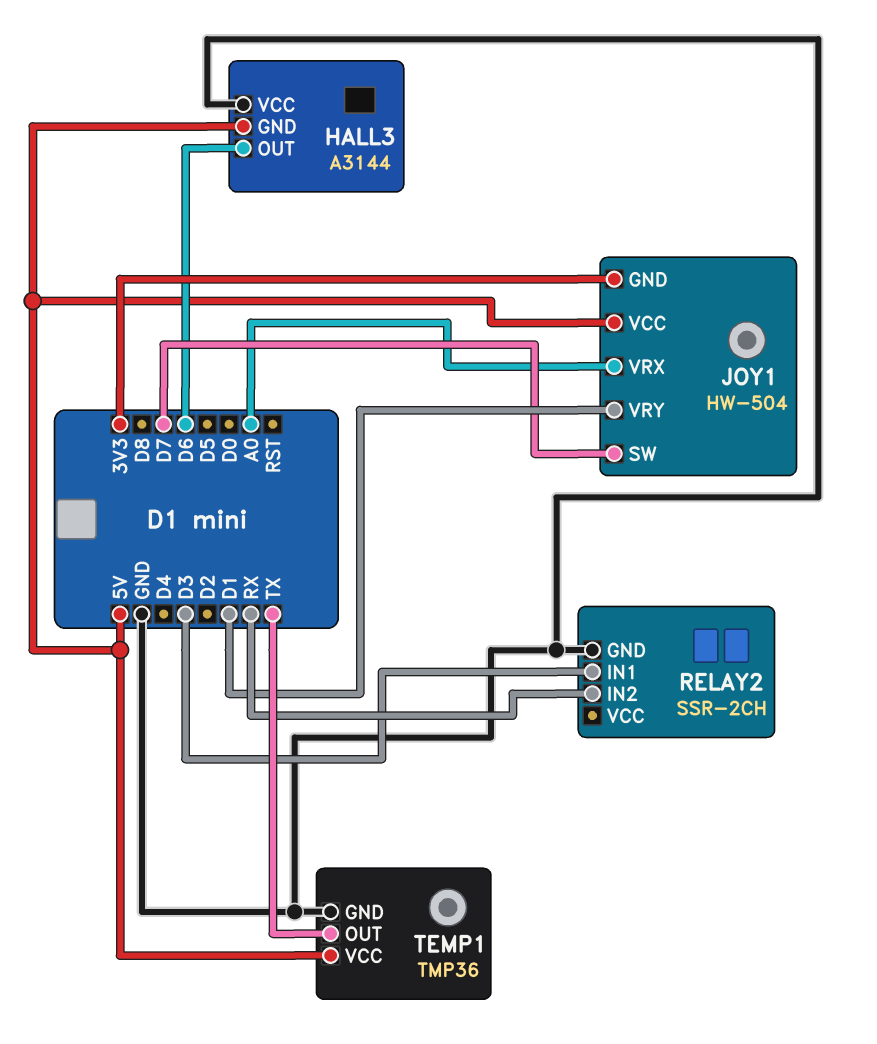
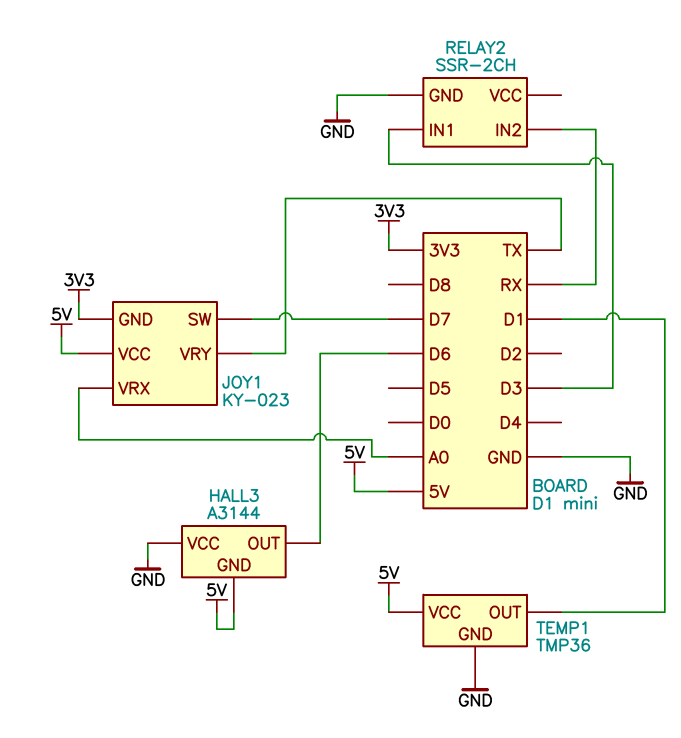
JOY1: HW-504 -> KY-023
JOY1 pin VRY: D1 -> TX
TEMP1 pin OUT: TX -> D1

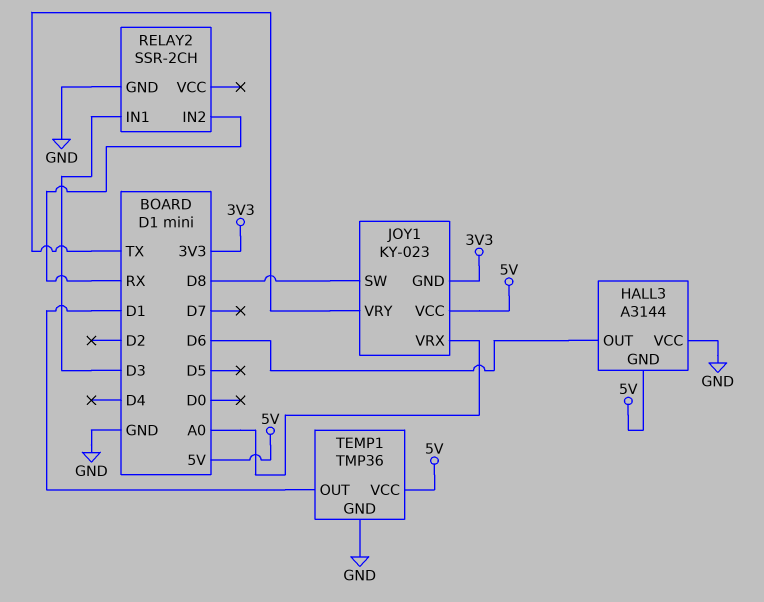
JOY1 pin SW: D7 -> D8

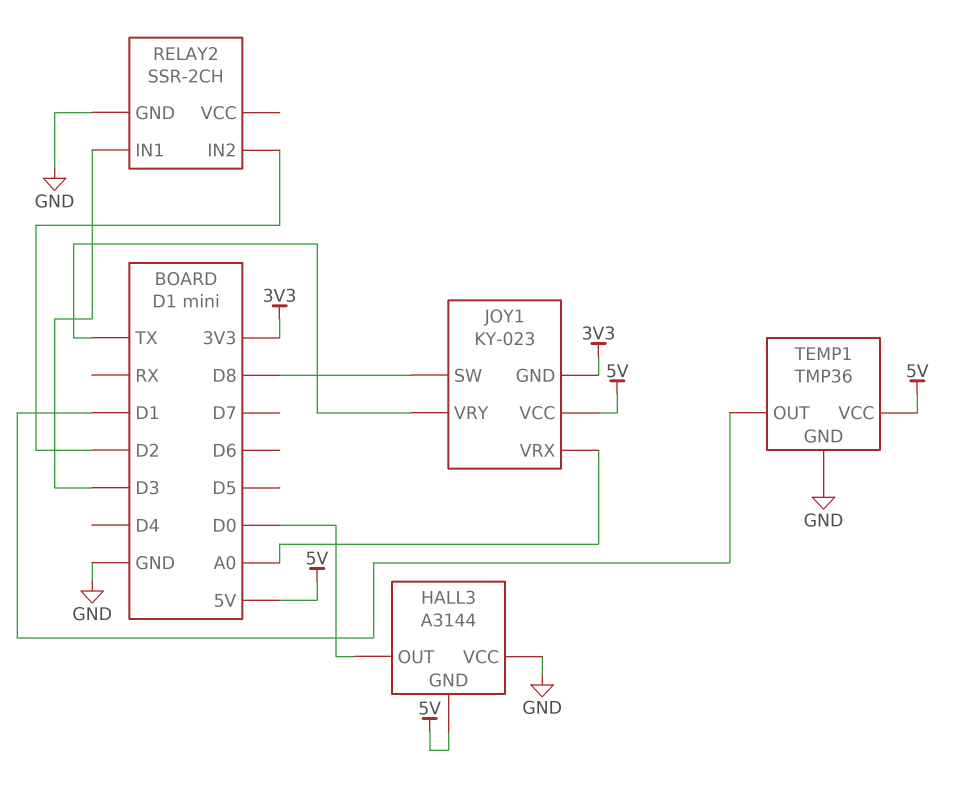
HALL3 pin OUT: D6 -> D0
RELAY2 pin IN2: RX -> D2

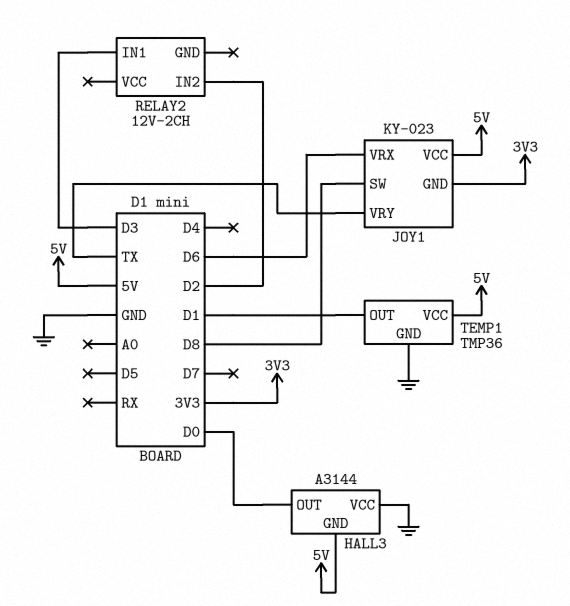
JOY1 pin VRX: A0 -> D6
RELAY2: SSR-2CH -> 12V-2CH
RELAY2 pin GND: GND -> none

